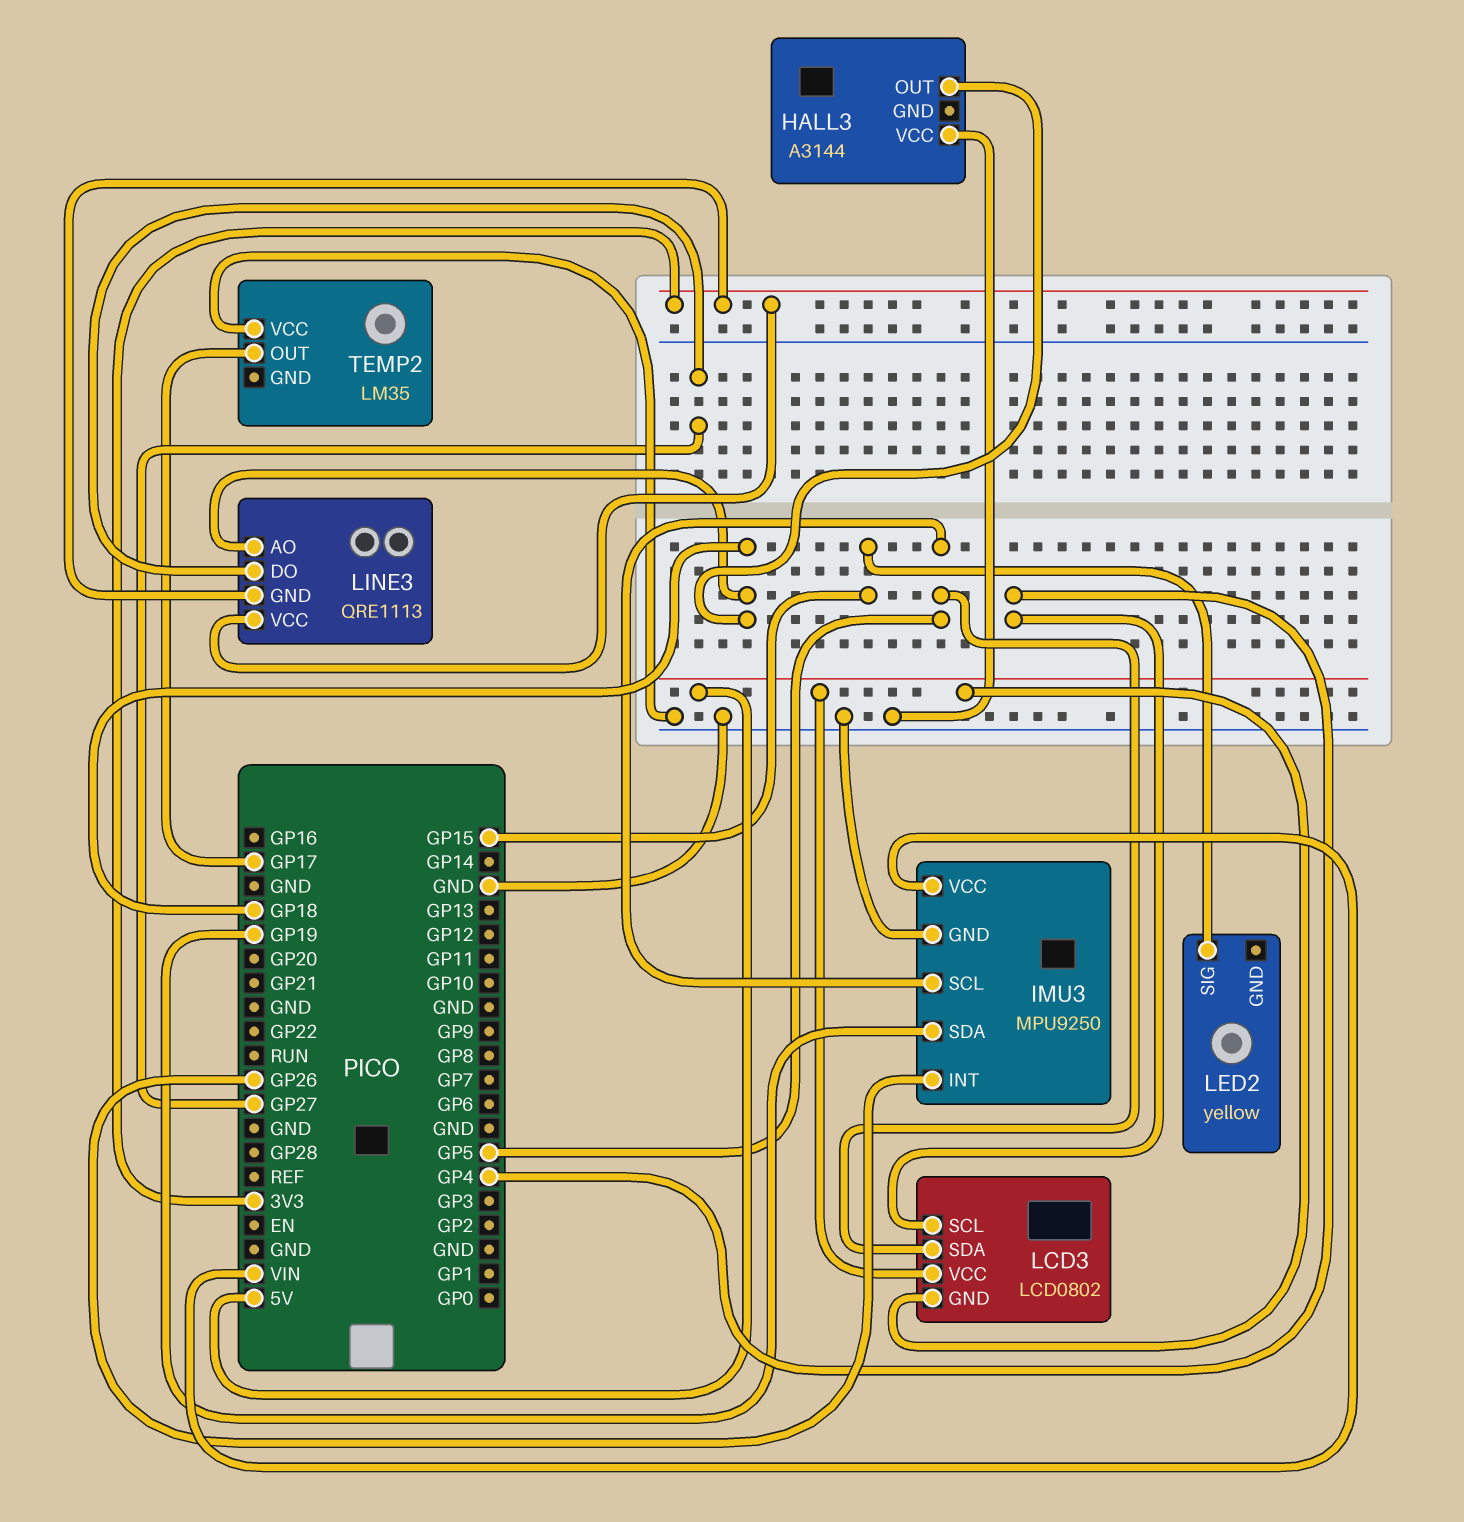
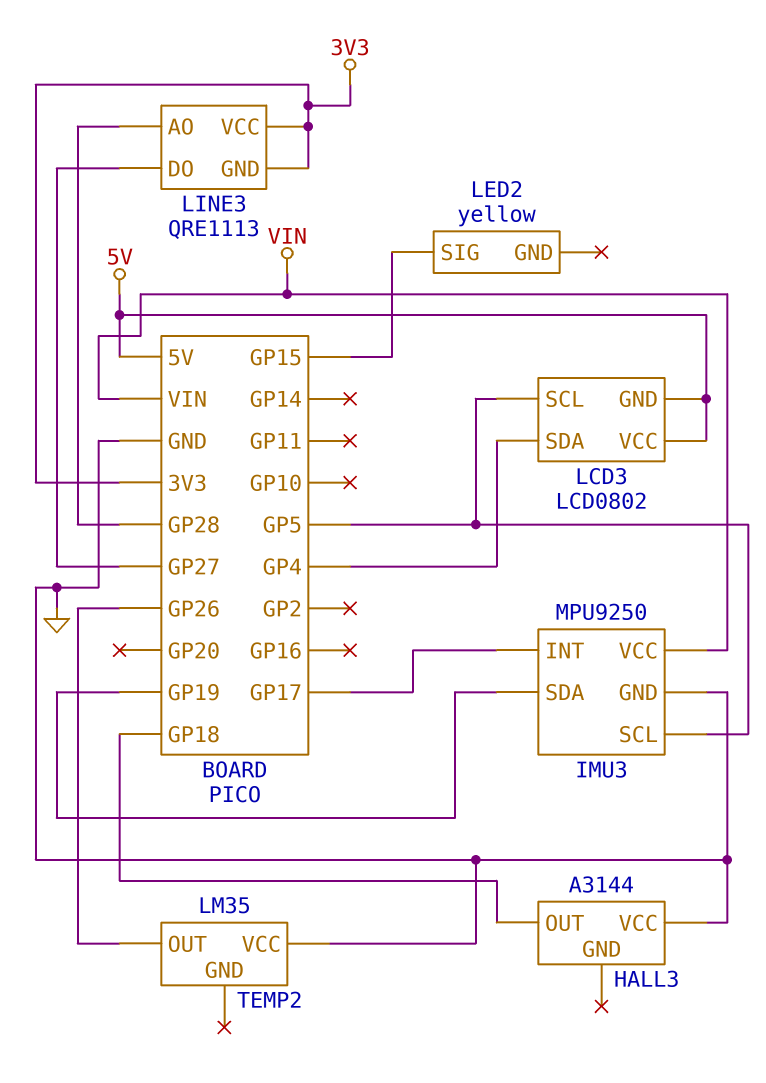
IMU3 pin INT: GP26 -> GP17
LCD3 pin SCL: GP4 -> GP5
LCD3 pin SDA: GP5 -> GP4
LINE3 pin AO: GP18 -> GP28
TEMP2 pin OUT: GP17 -> GP26

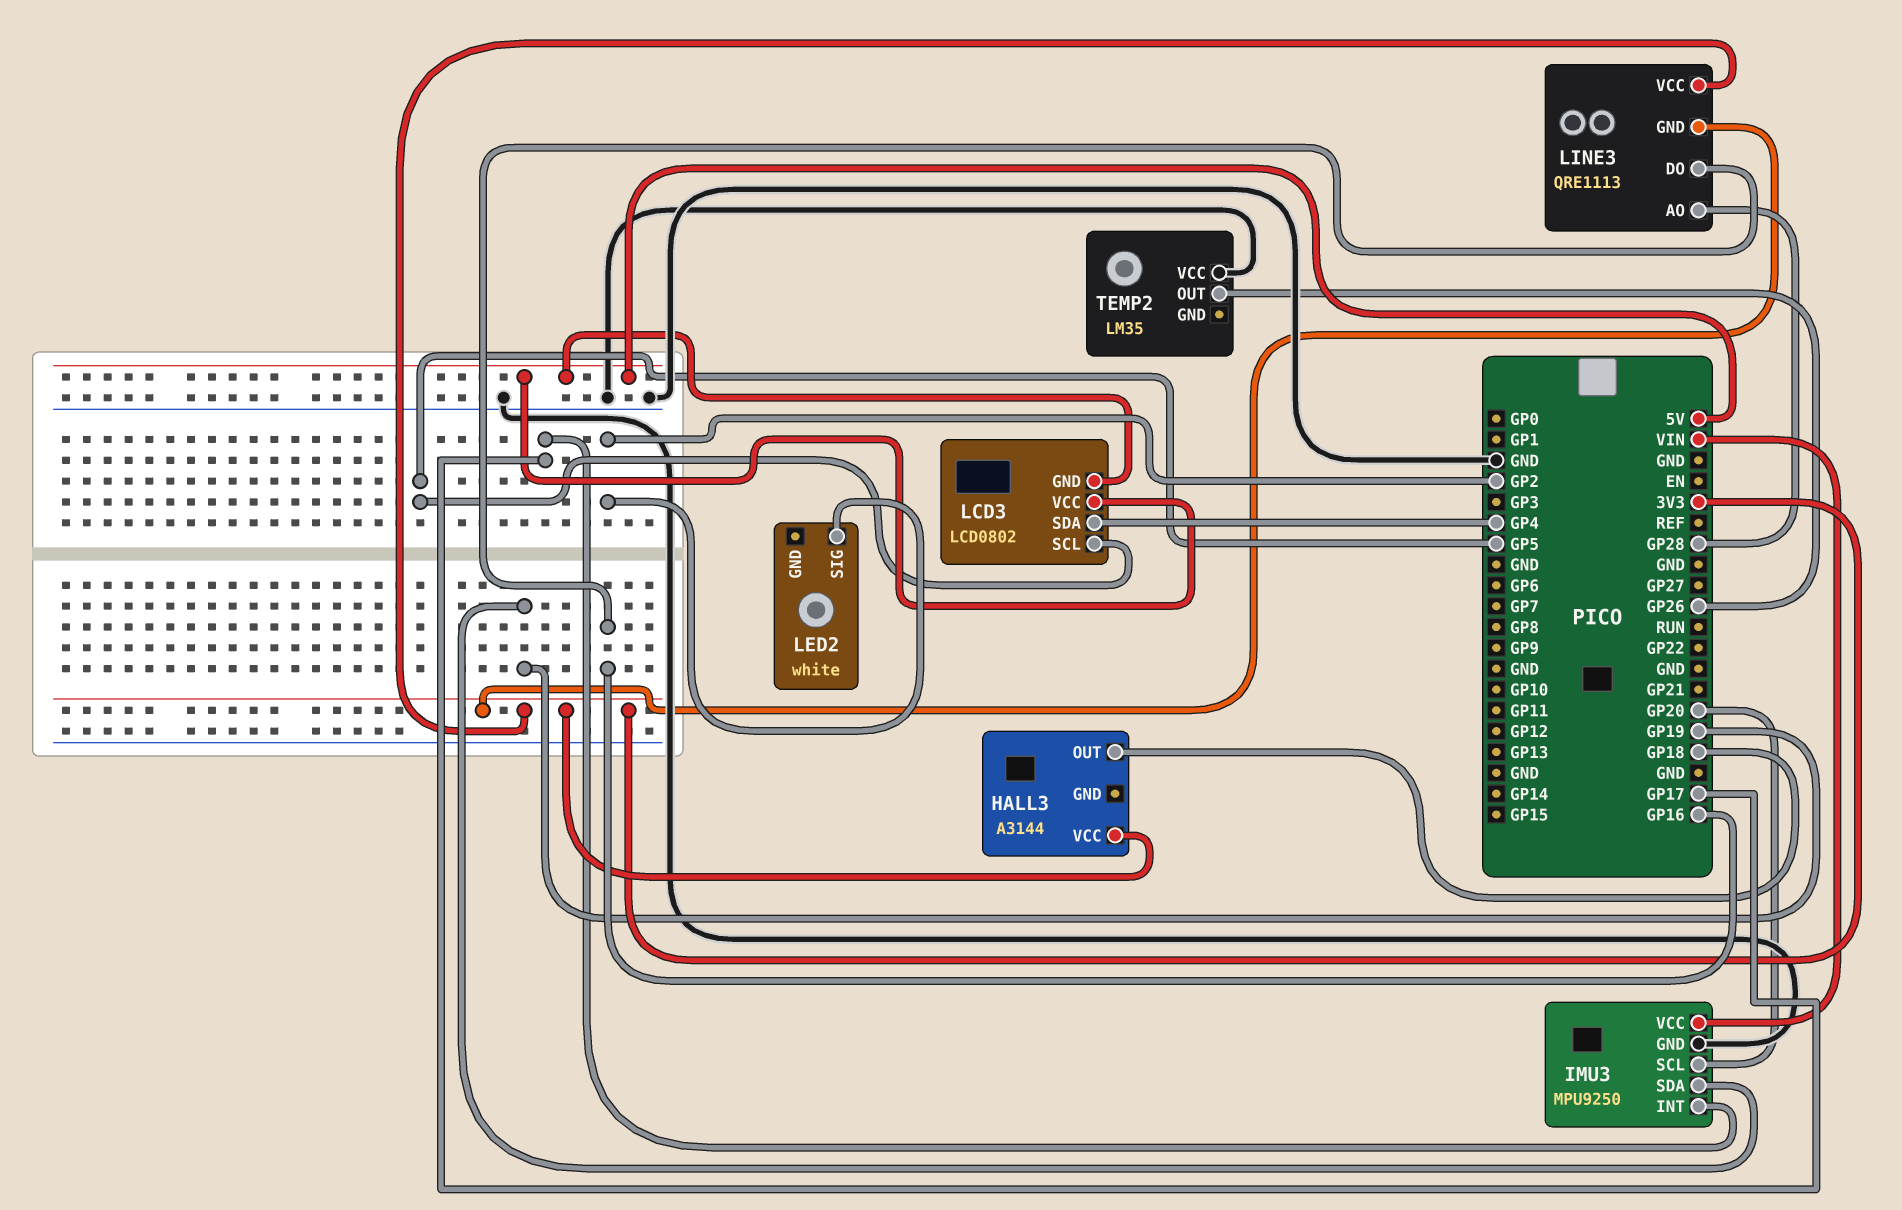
HALL3 pin VCC: GND -> 3V3
IMU3 pin SCL: GP5 -> GP20
LED2: yellow -> white
LED2 pin SIG: GP15 -> GP2
LINE3 pin DO: GP27 -> GP16

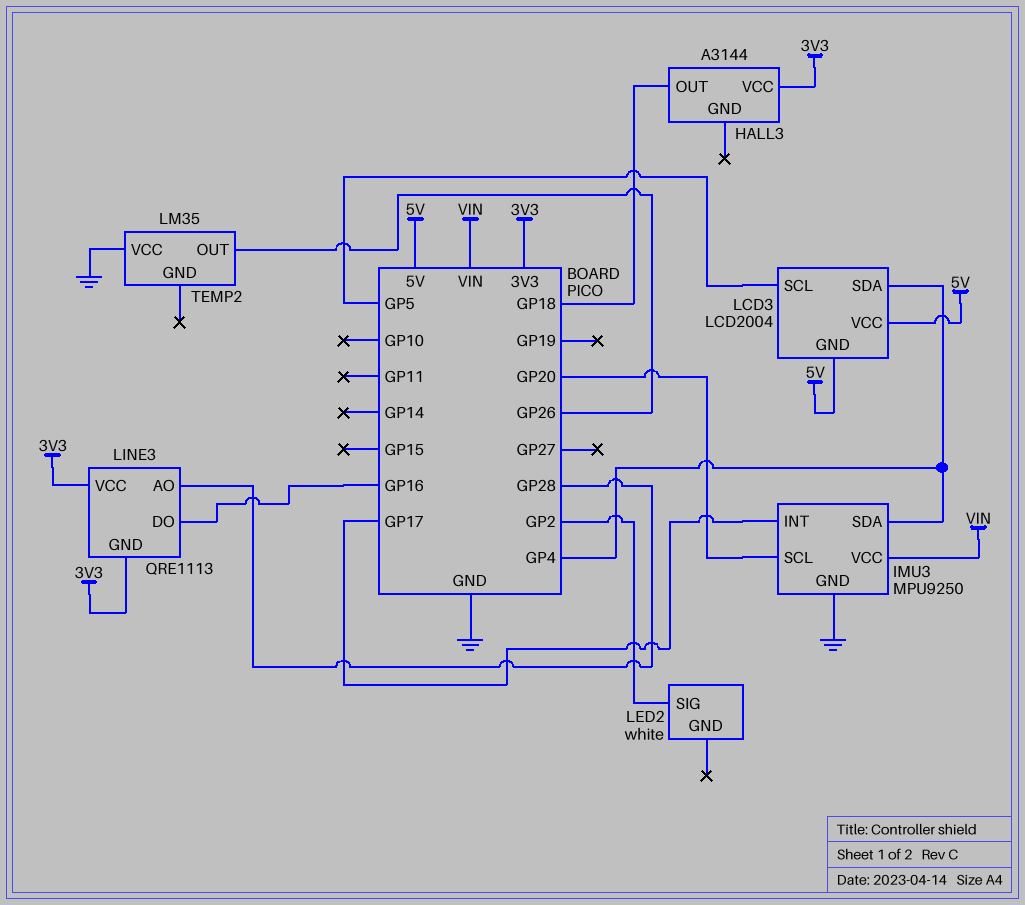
IMU3 pin SDA: GP19 -> GP4
LCD3: LCD0802 -> LCD2004

